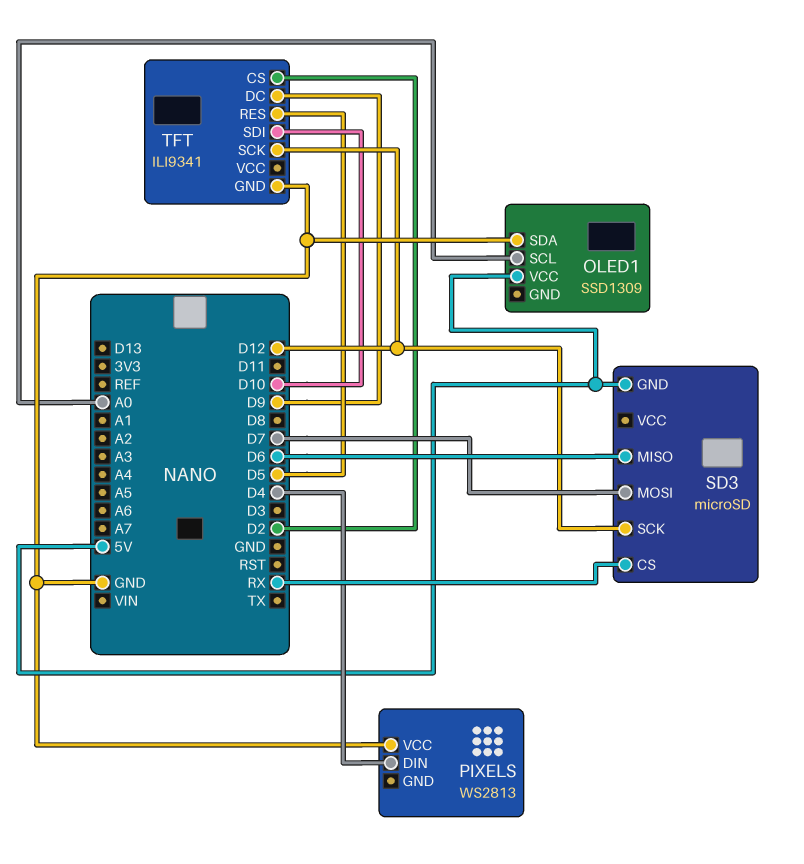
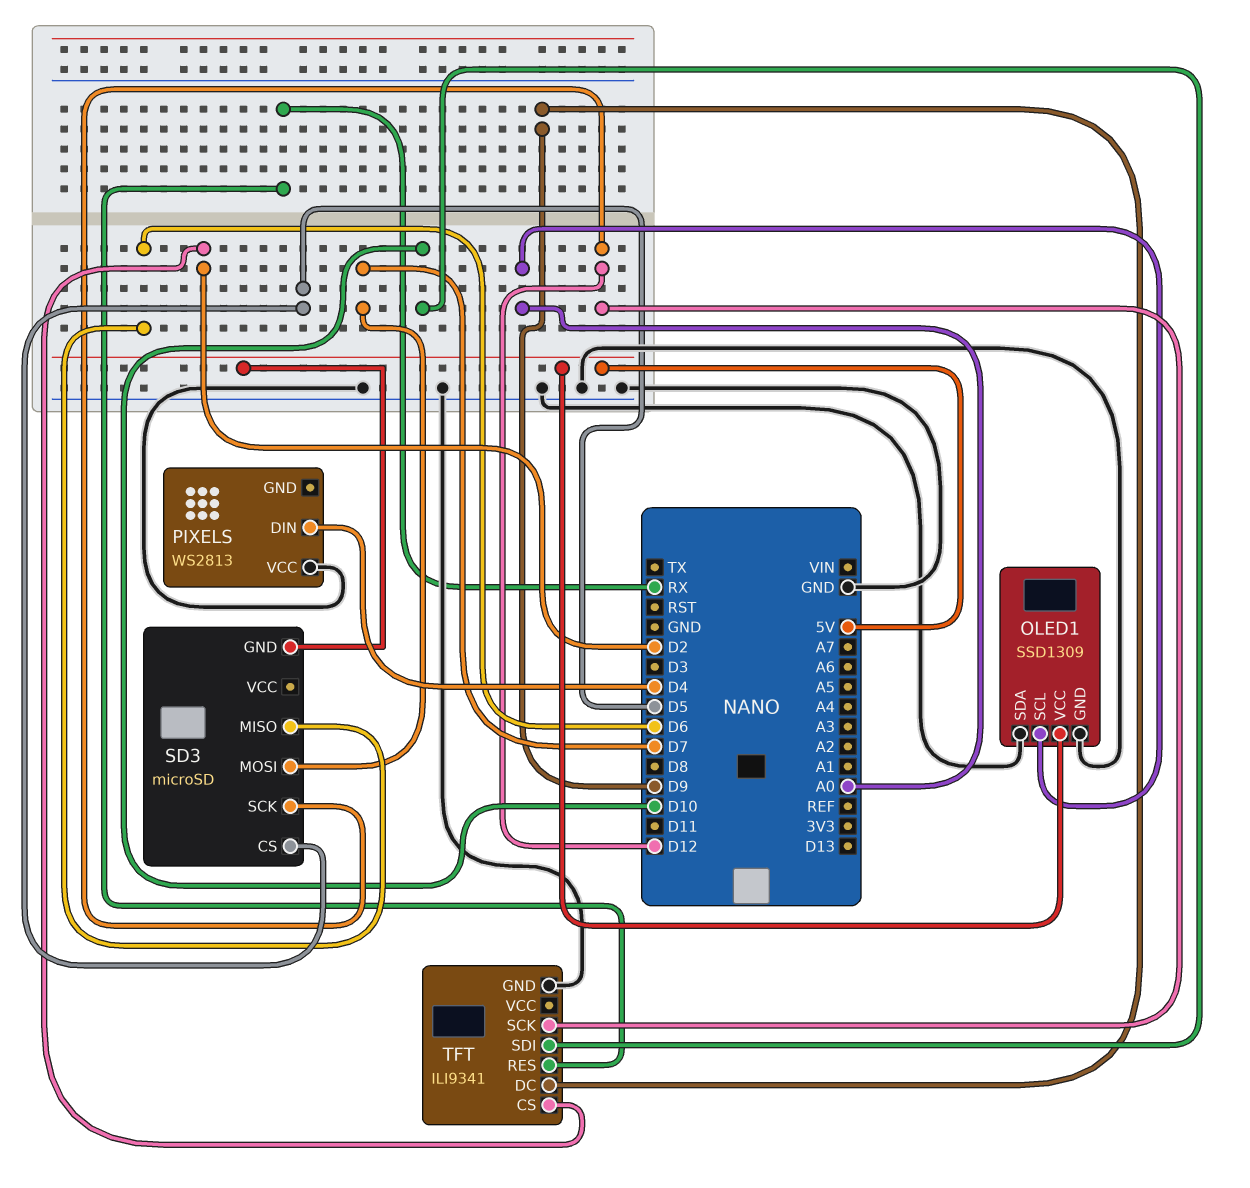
OLED1 pin GND: none -> GND
SD3 pin CS: RX -> D5
TFT pin RES: D5 -> RX

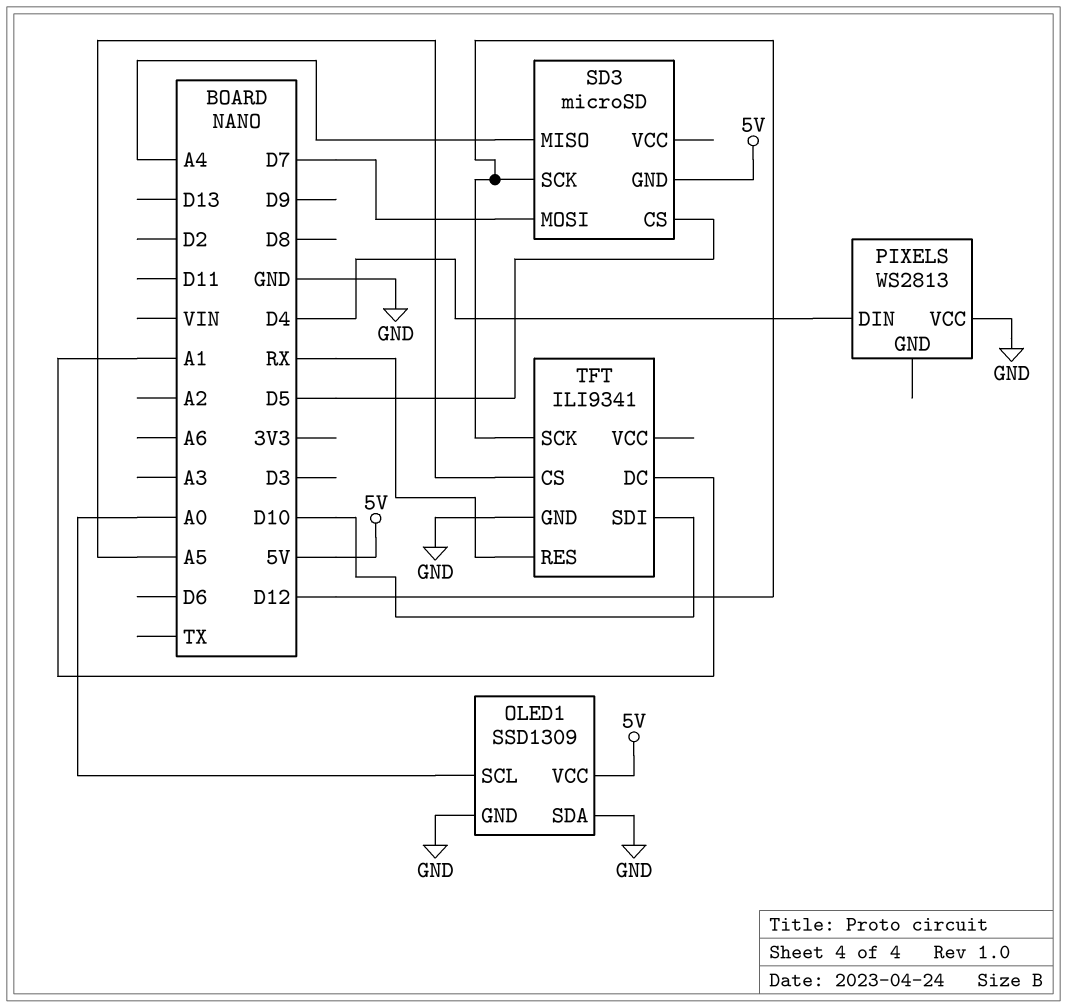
SD3 pin MISO: D6 -> A4
TFT pin CS: D2 -> A5
TFT pin DC: D9 -> A1

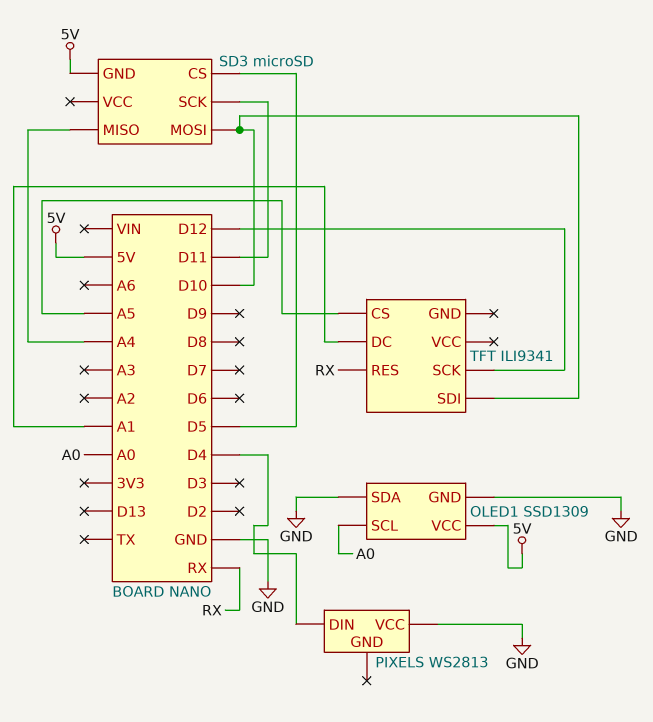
SD3 pin MOSI: D7 -> D10
SD3 pin SCK: D12 -> D11
TFT pin GND: GND -> none

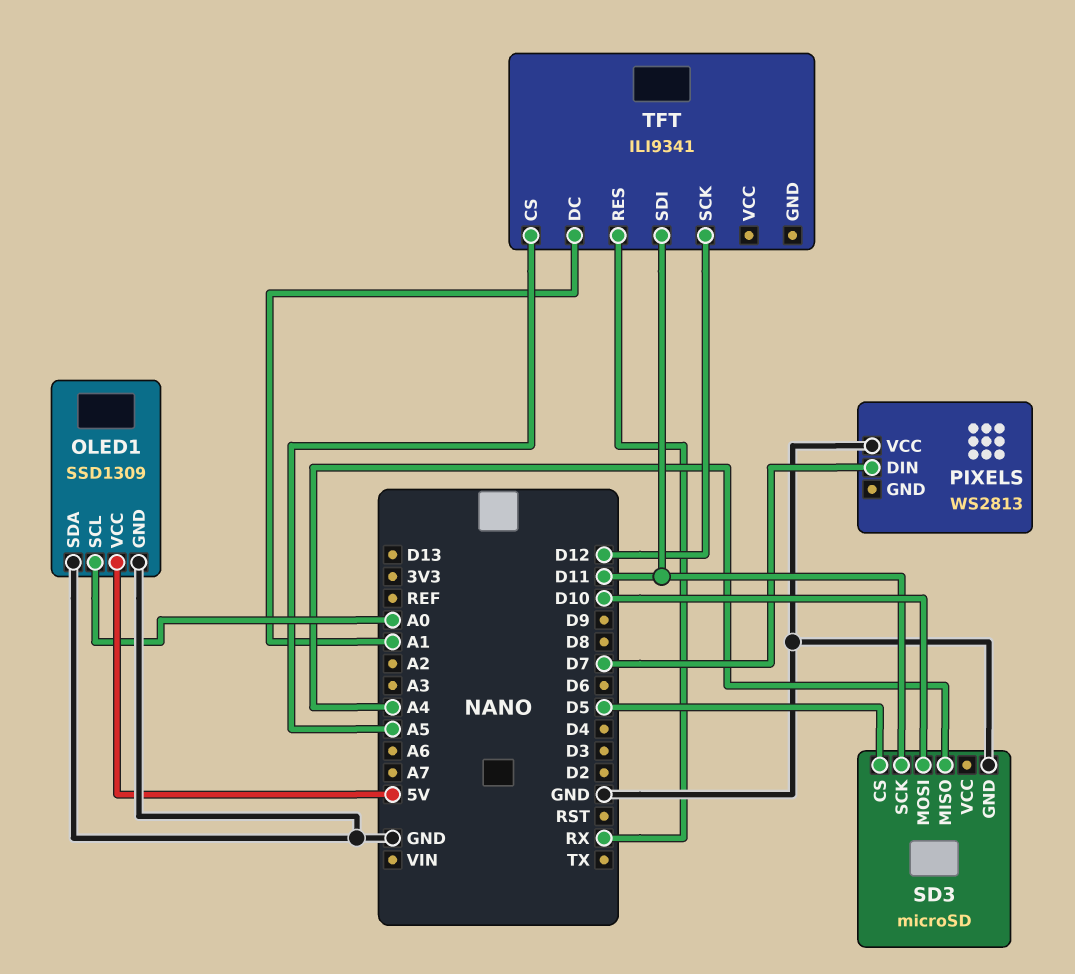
PIXELS pin DIN: D4 -> D7
SD3 pin GND: 5V -> GND
TFT pin SDI: D10 -> D11

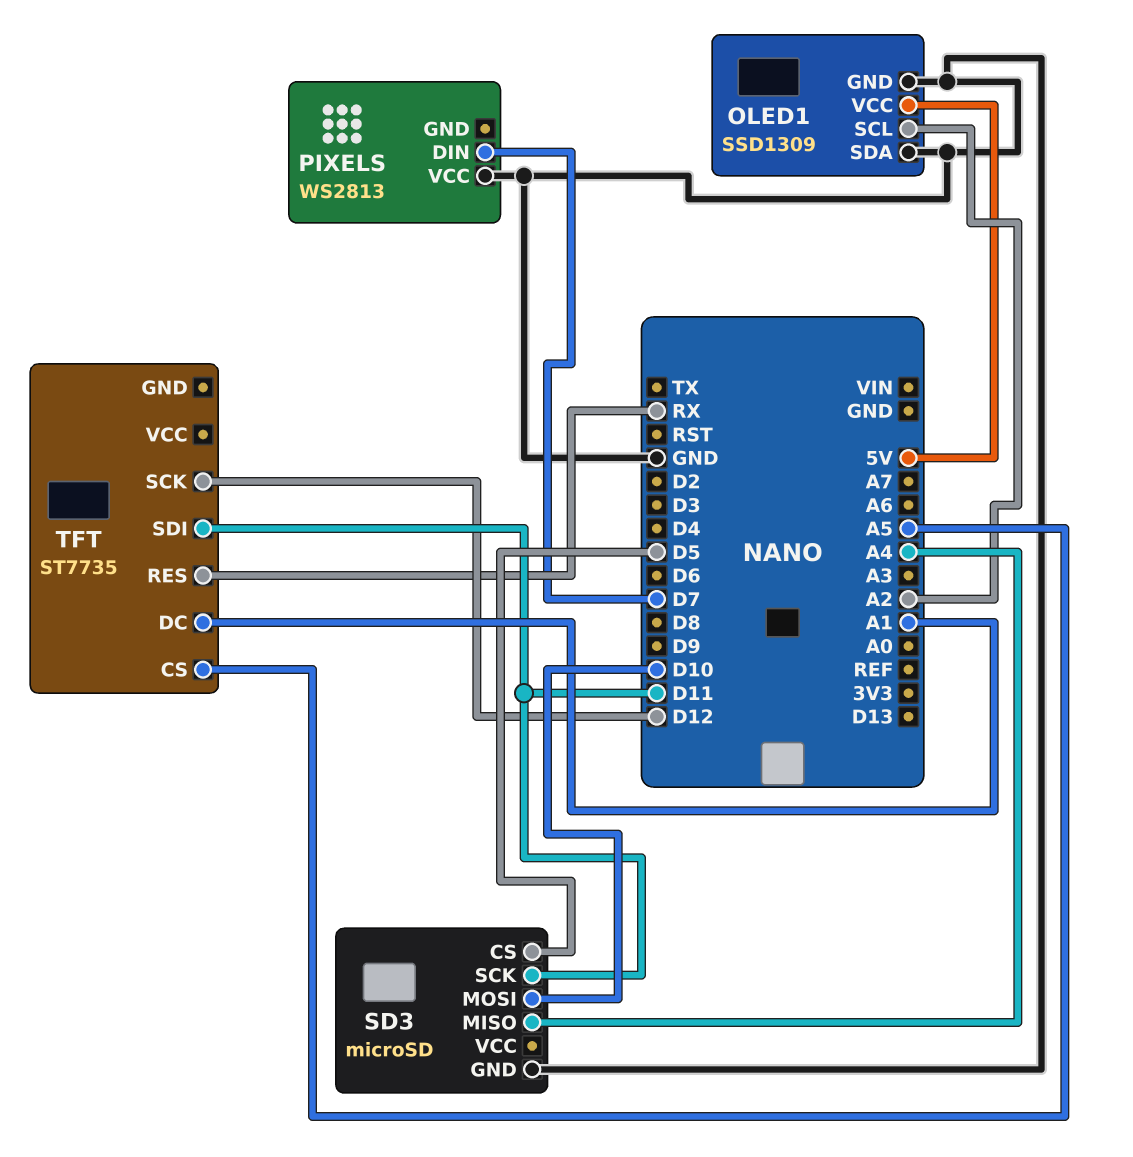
OLED1 pin SCL: A0 -> A2
TFT: ILI9341 -> ST7735

